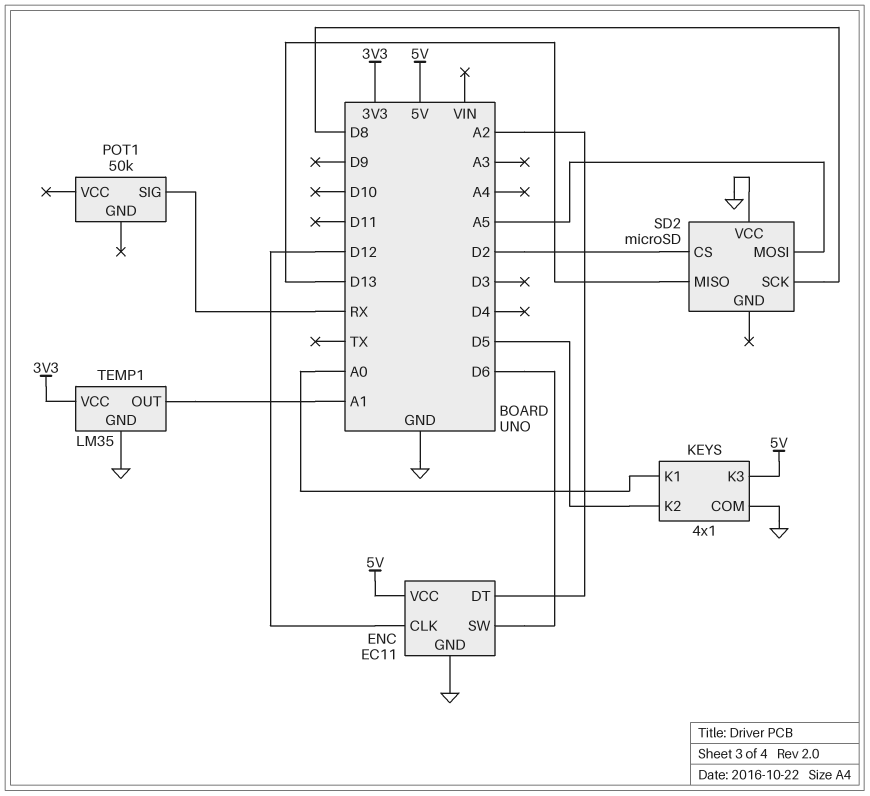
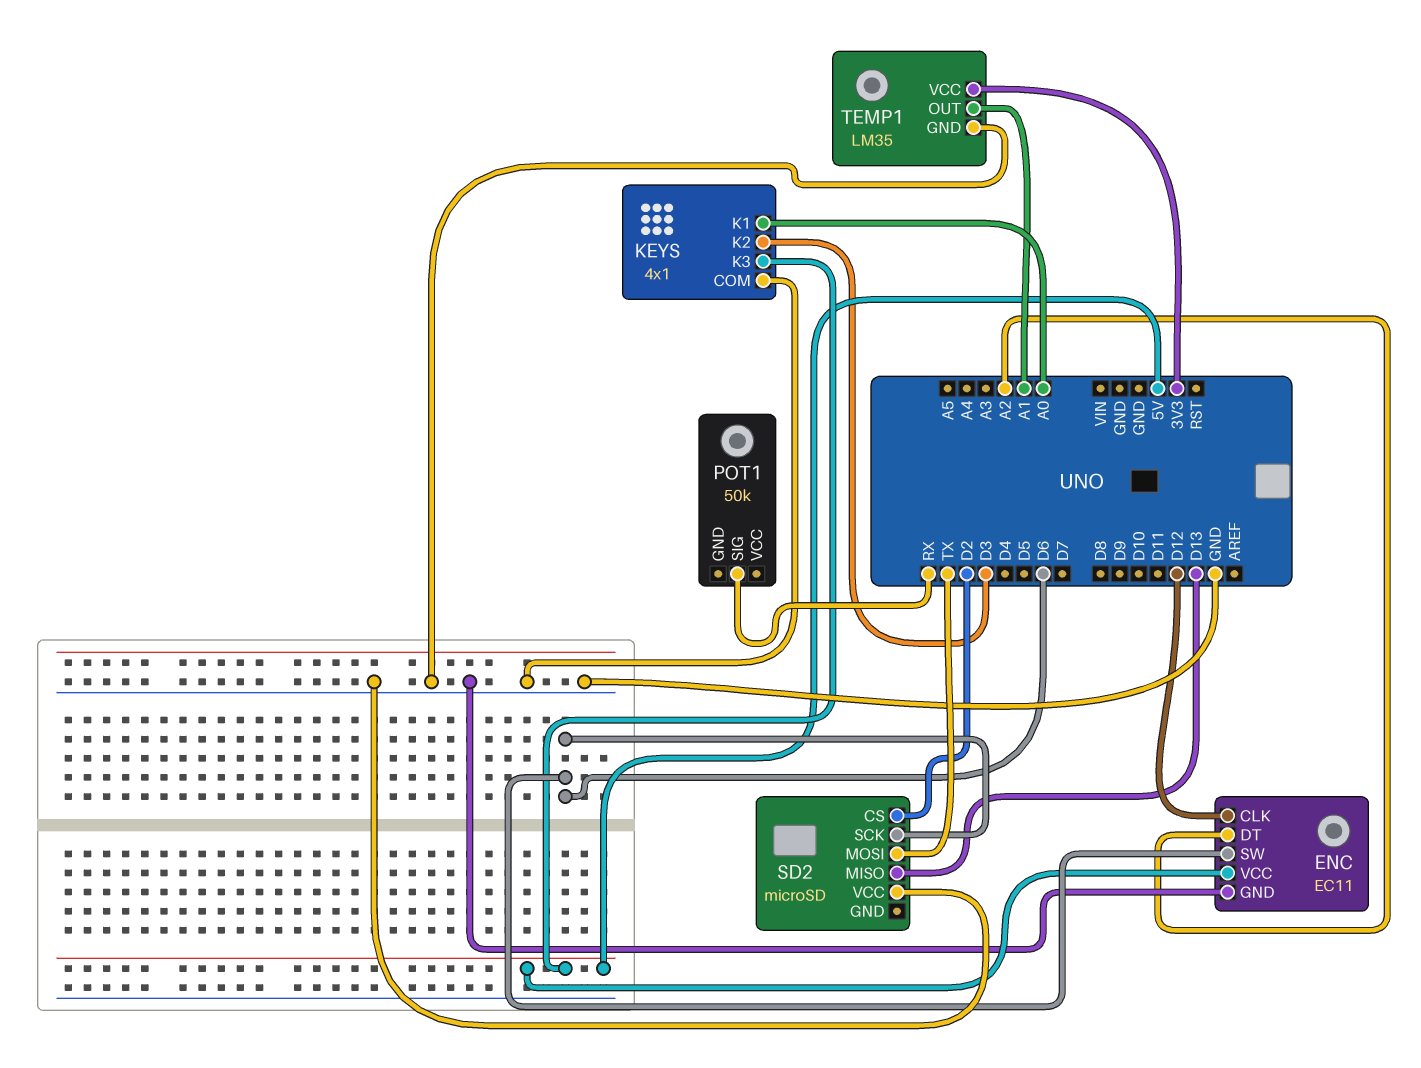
KEYS pin K2: D5 -> D3
SD2 pin MOSI: A5 -> TX
SD2 pin SCK: D8 -> D6

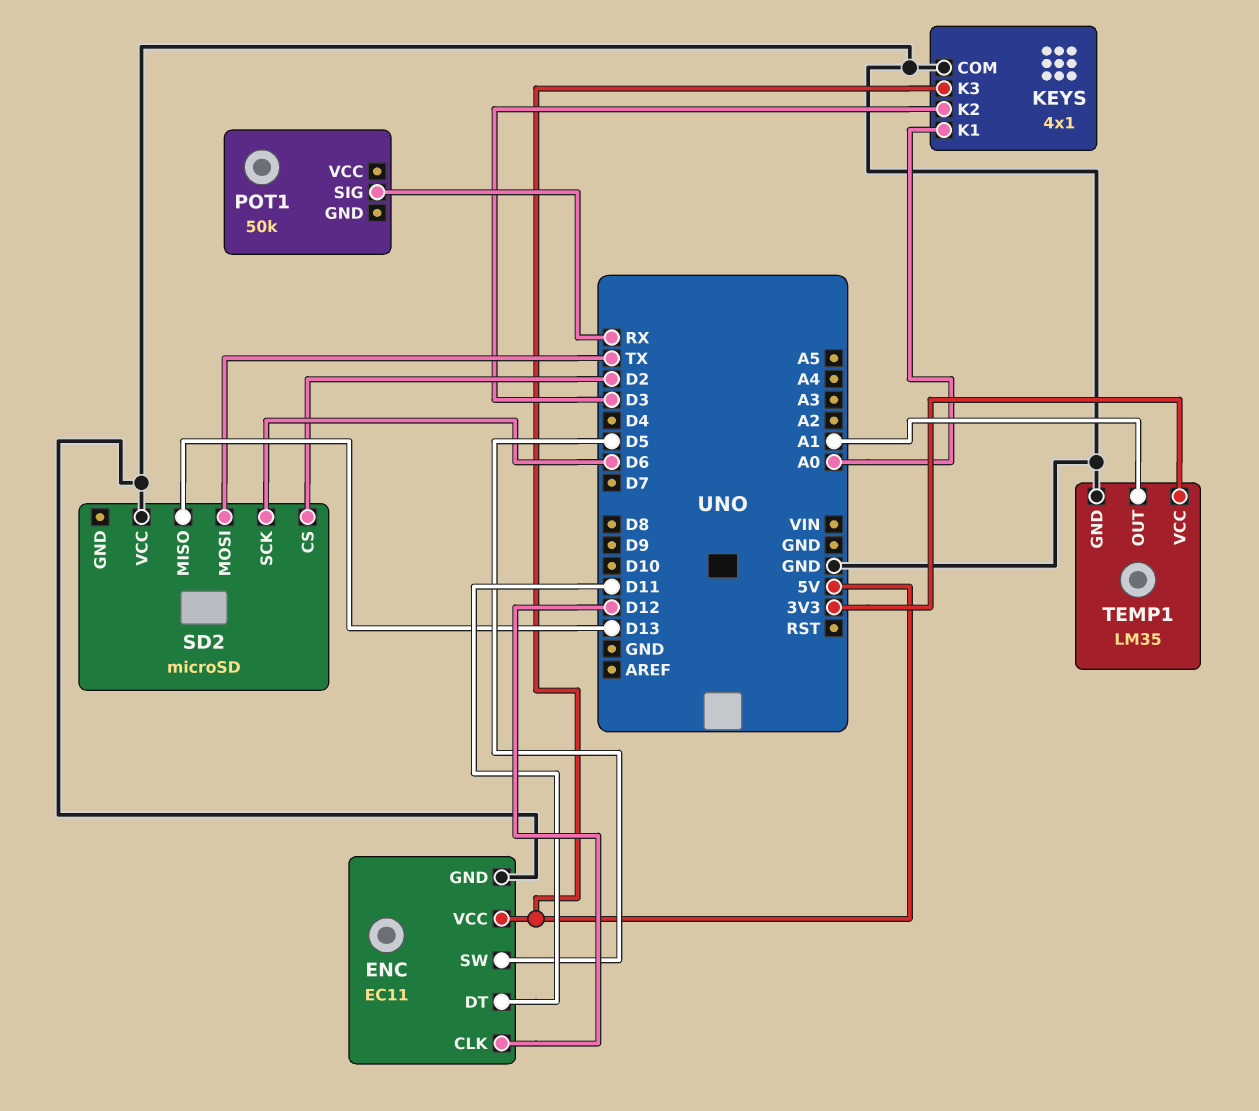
ENC pin DT: A2 -> D11
ENC pin SW: D6 -> D5

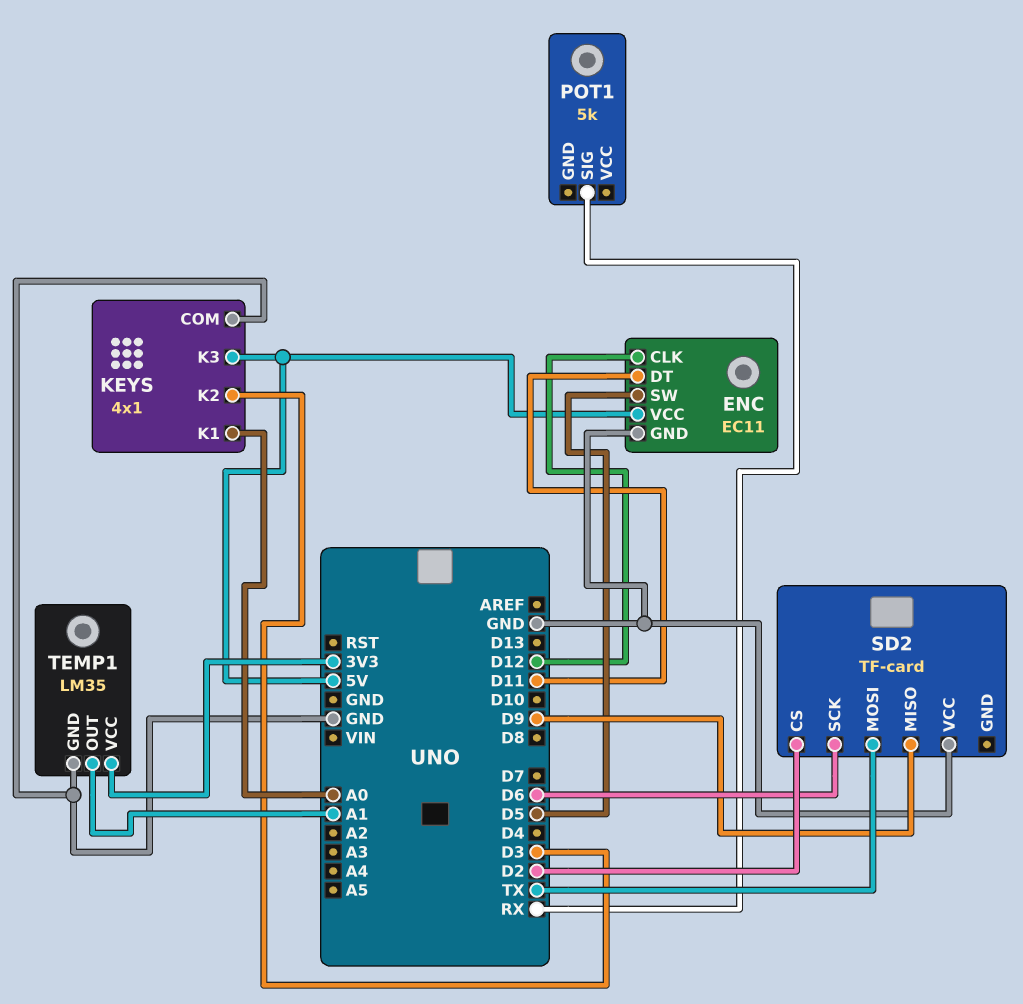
POT1: 50k -> 5k
SD2: microSD -> TF-card
SD2 pin MISO: D13 -> D9

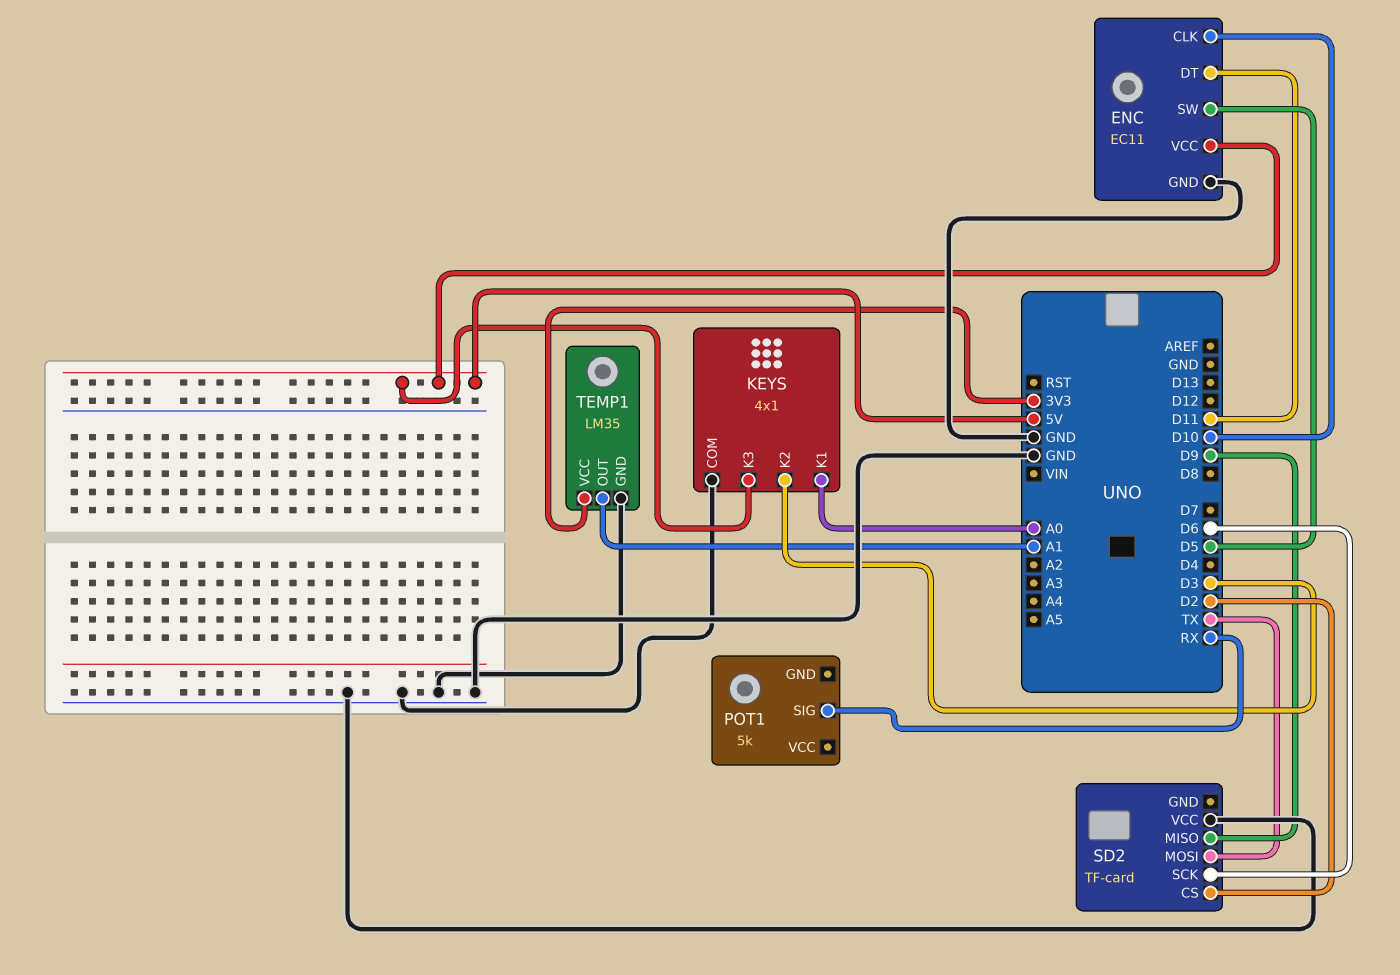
ENC pin CLK: D12 -> D10

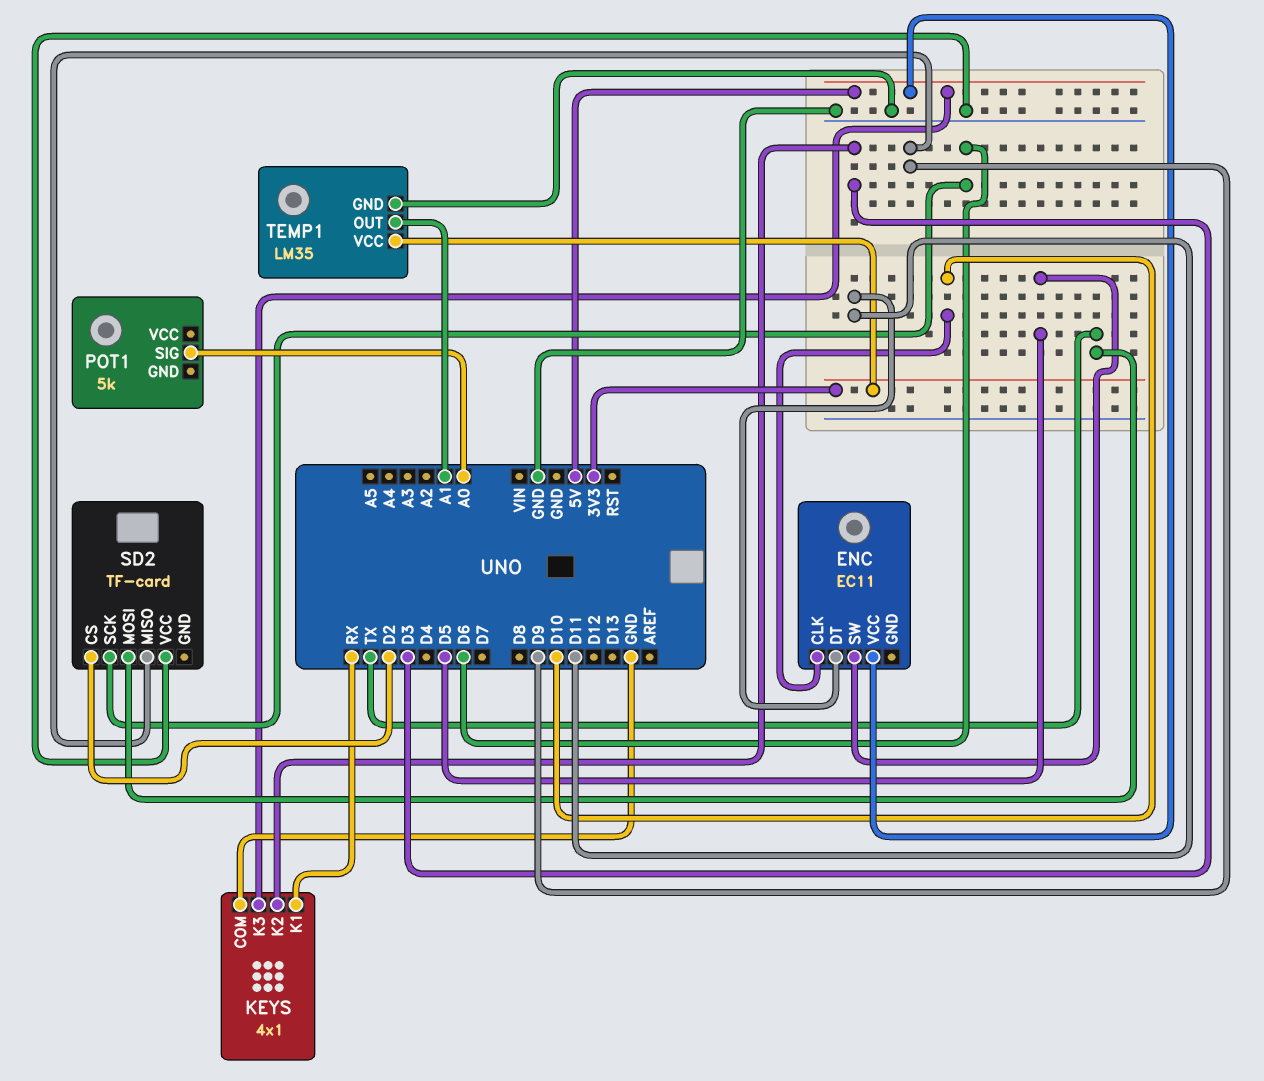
ENC pin GND: GND -> none
KEYS pin K1: A0 -> RX
POT1 pin SIG: RX -> A0

